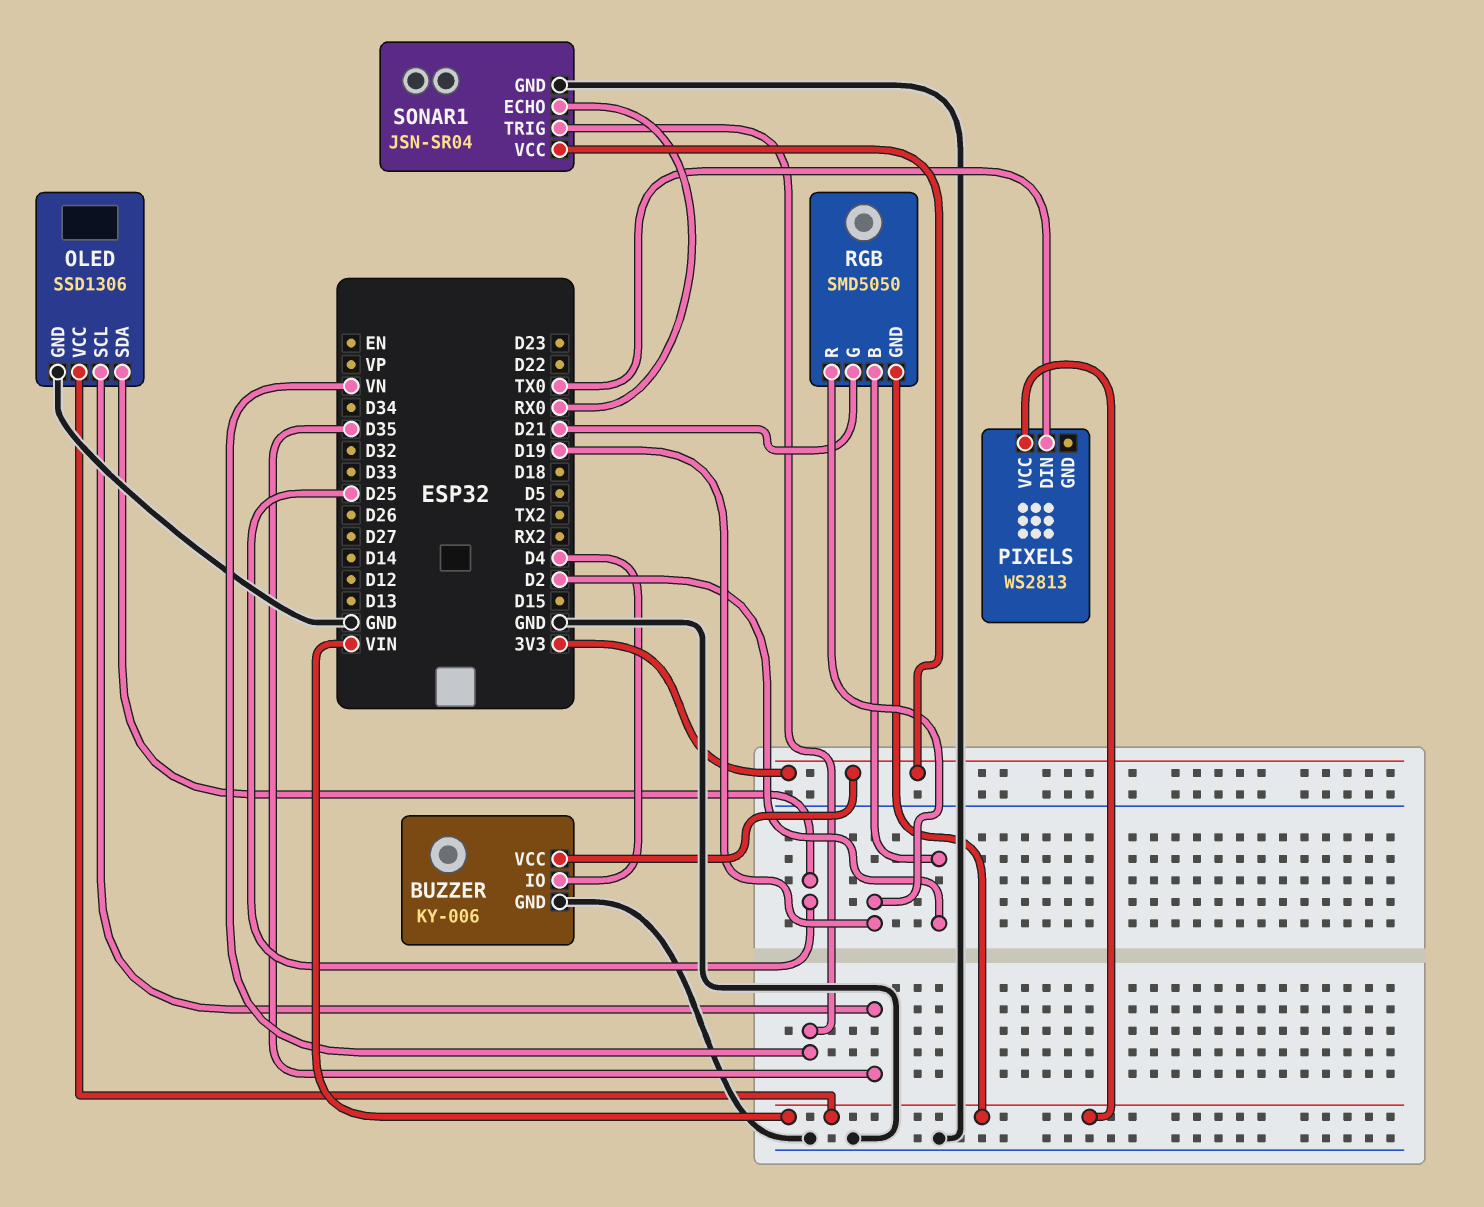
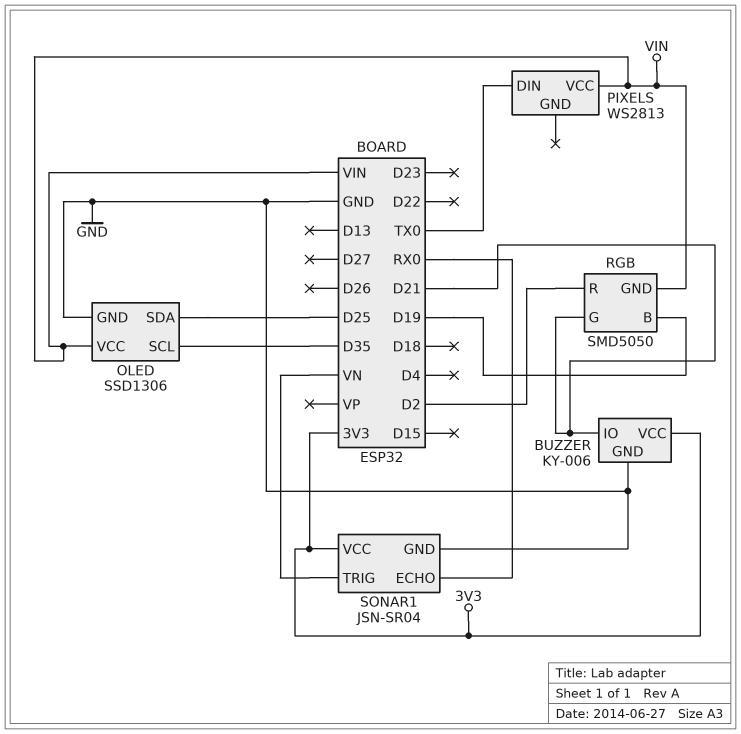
BUZZER pin IO: D4 -> D21
RGB pin B: D2 -> D19
RGB pin R: D19 -> D2

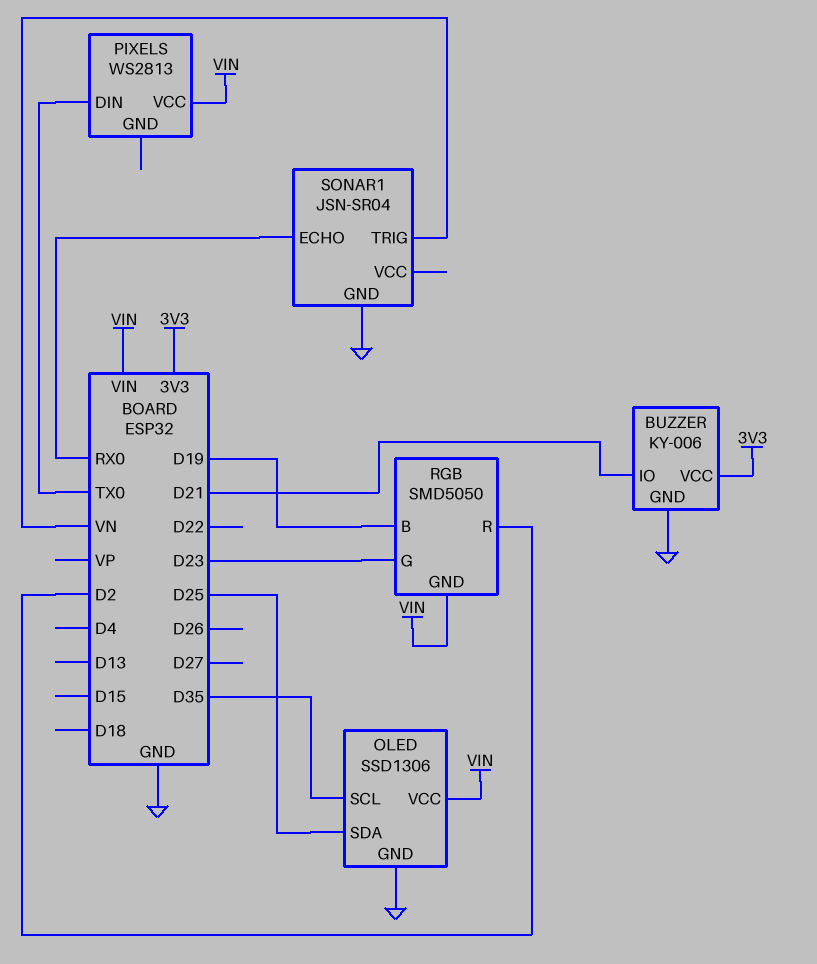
RGB pin G: D21 -> D23
SONAR1 pin VCC: 3V3 -> none

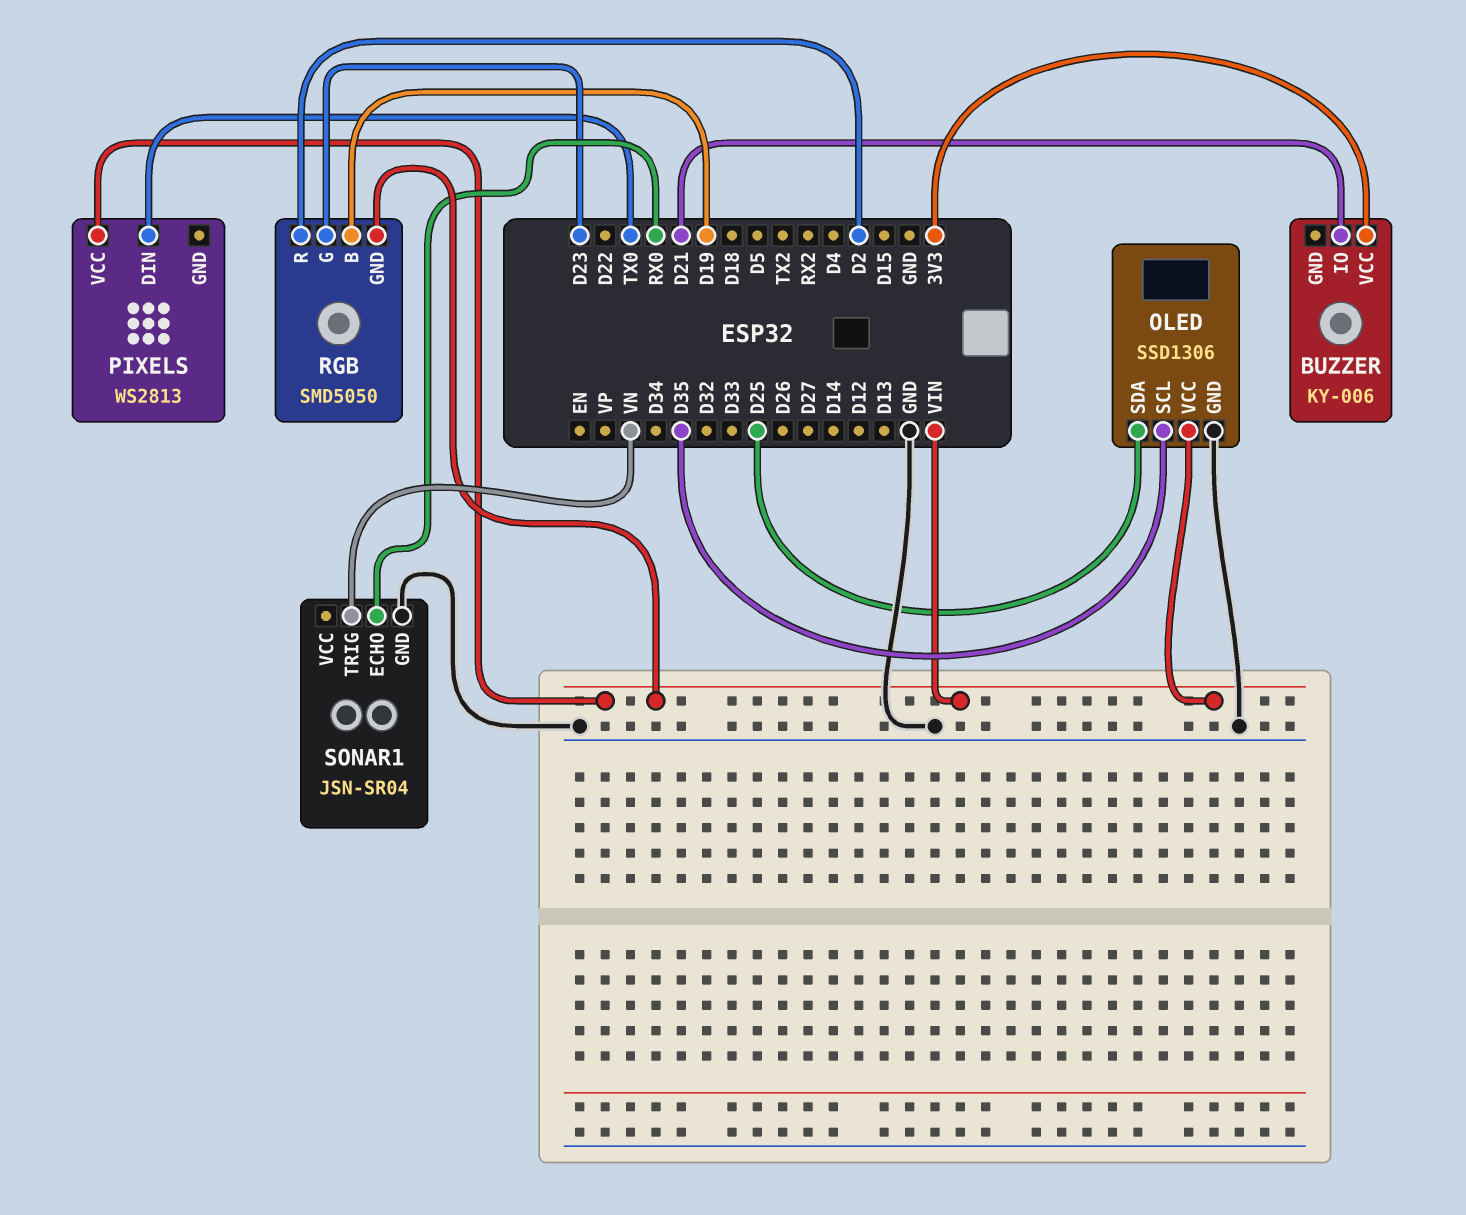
BUZZER pin GND: GND -> none

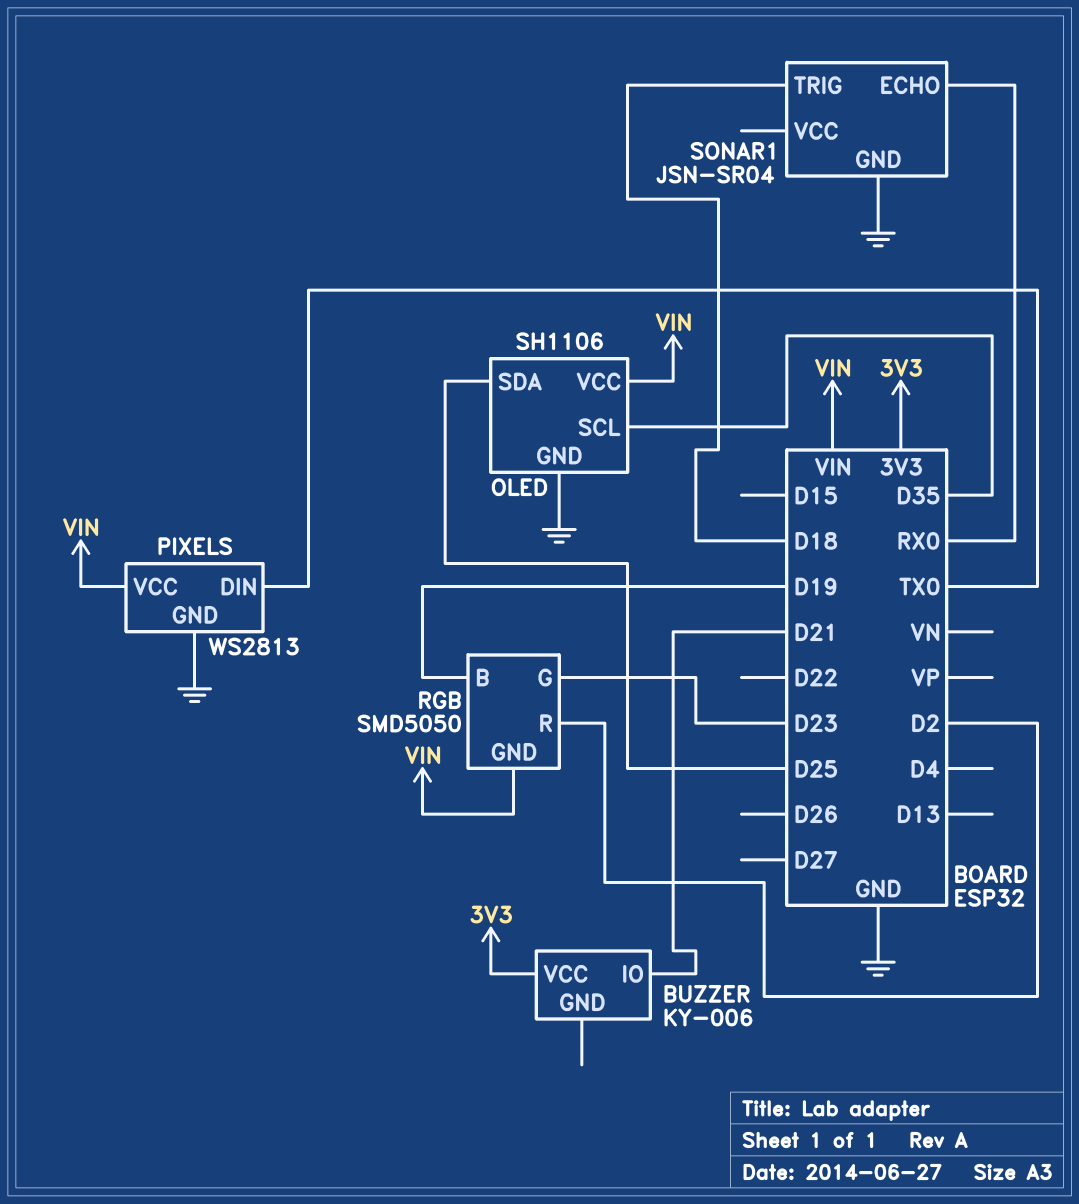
OLED: SSD1306 -> SH1106
PIXELS pin GND: none -> GND
SONAR1 pin TRIG: VN -> D18

